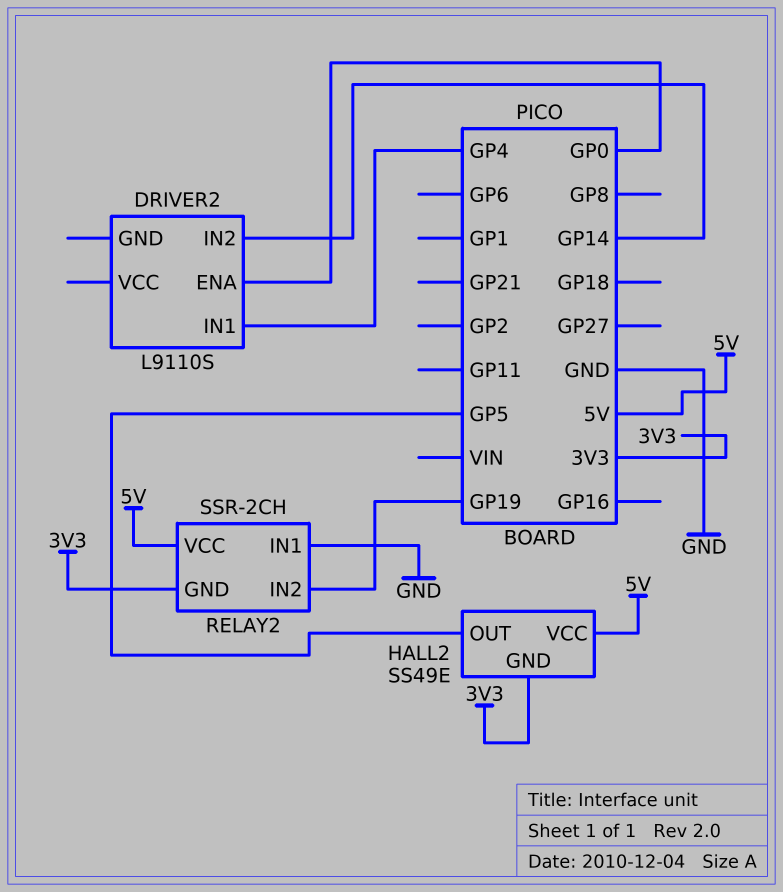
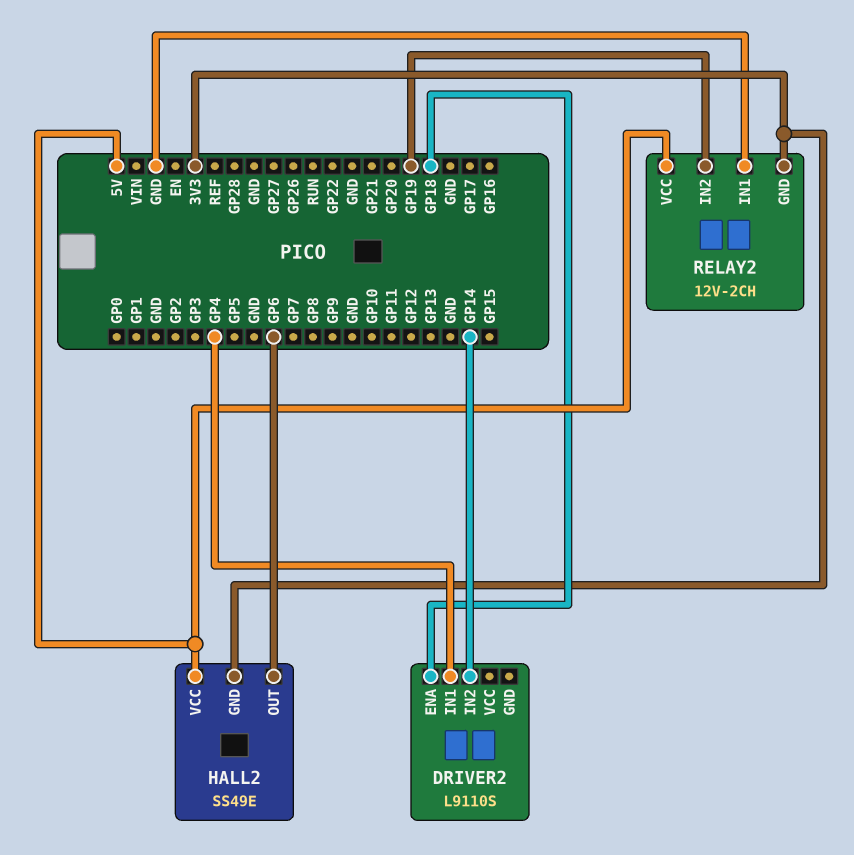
DRIVER2 pin ENA: GP0 -> GP18
HALL2 pin OUT: GP5 -> GP6
RELAY2: SSR-2CH -> 12V-2CH

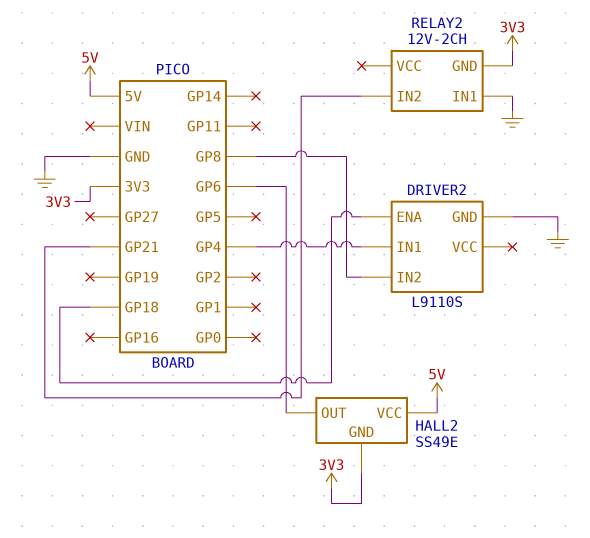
DRIVER2 pin GND: none -> GND
DRIVER2 pin IN2: GP14 -> GP8
RELAY2 pin IN2: GP19 -> GP21
RELAY2 pin VCC: 5V -> none

